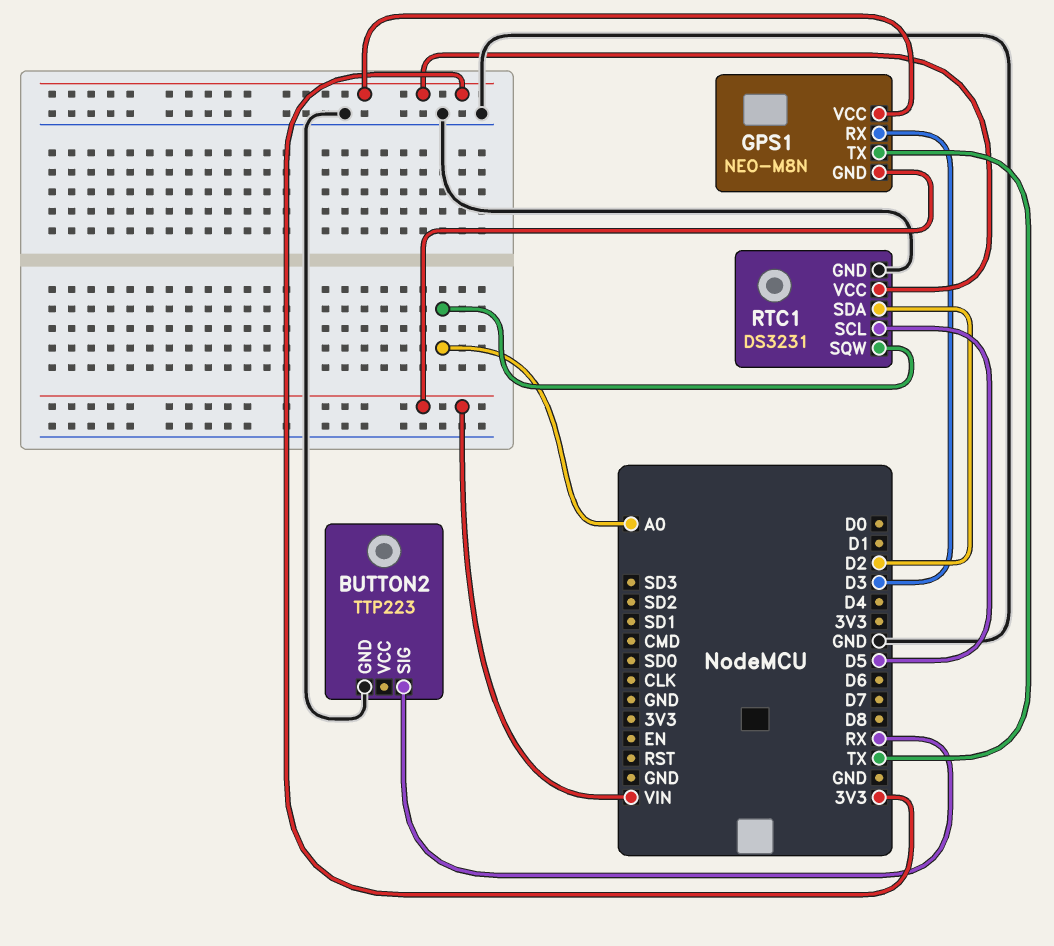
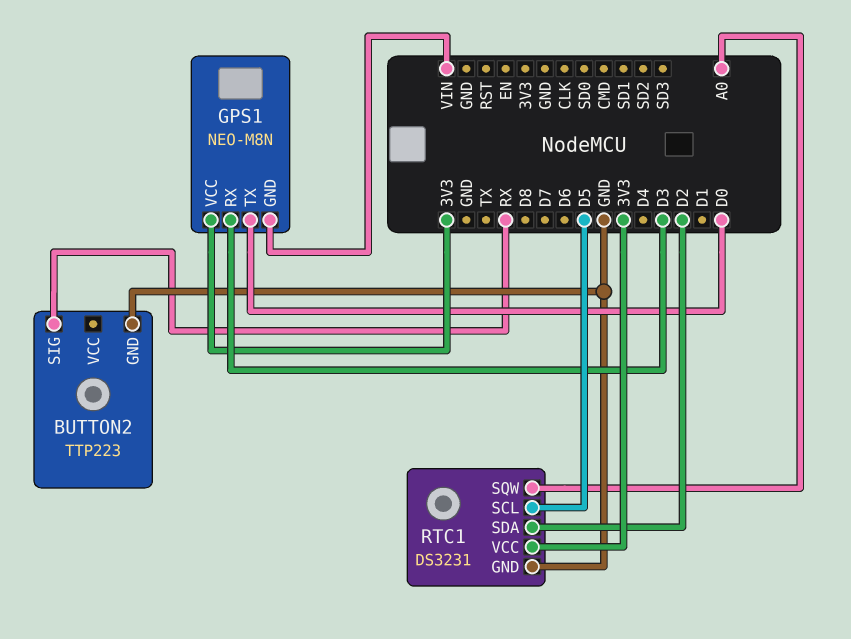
GPS1 pin TX: TX -> D0

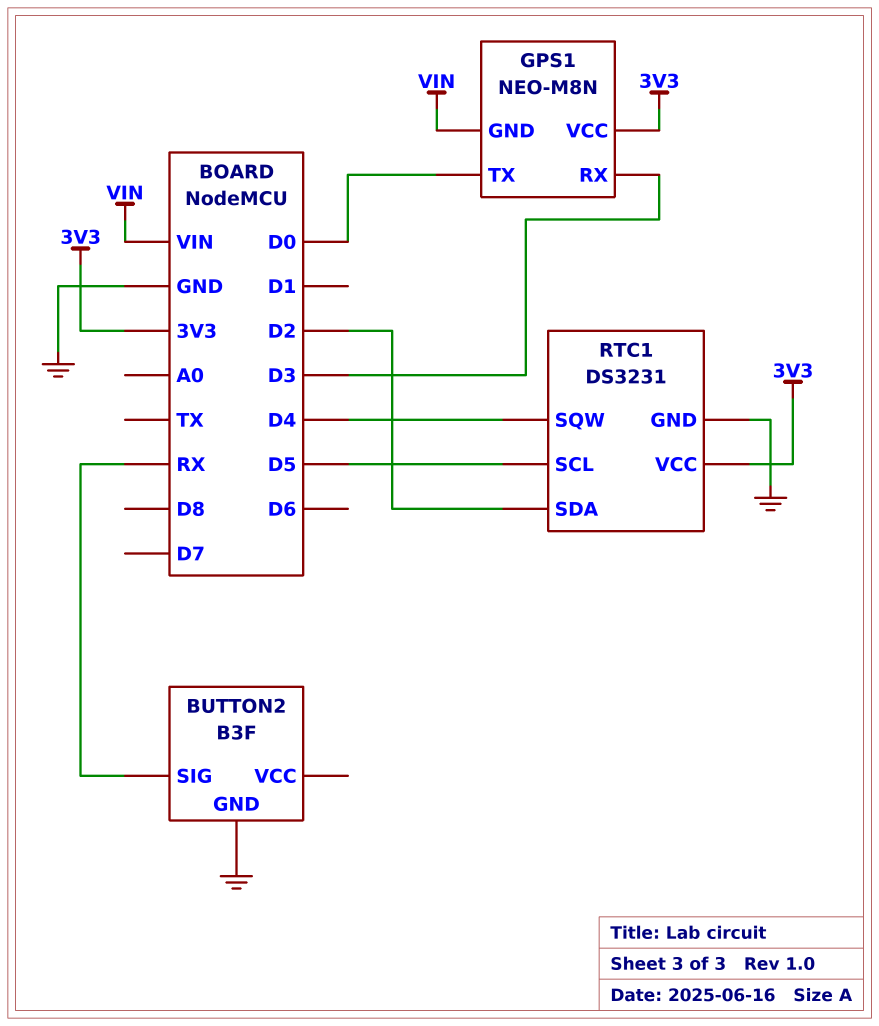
BUTTON2: TTP223 -> B3F
RTC1 pin SQW: A0 -> D4

